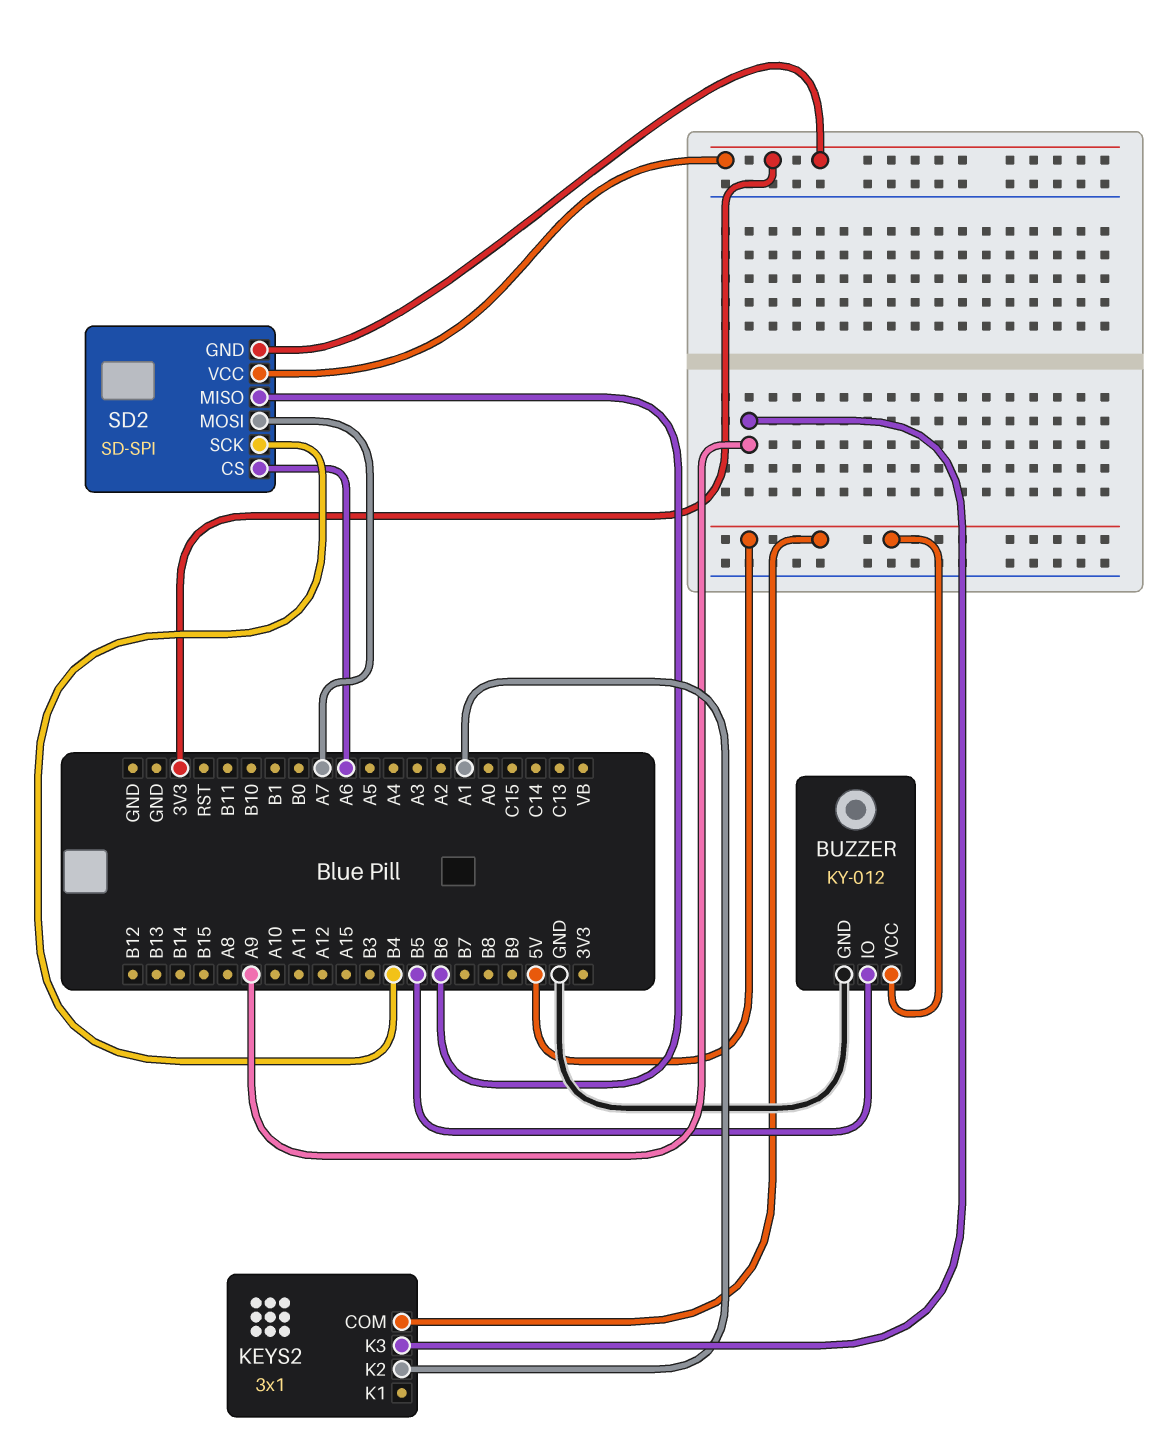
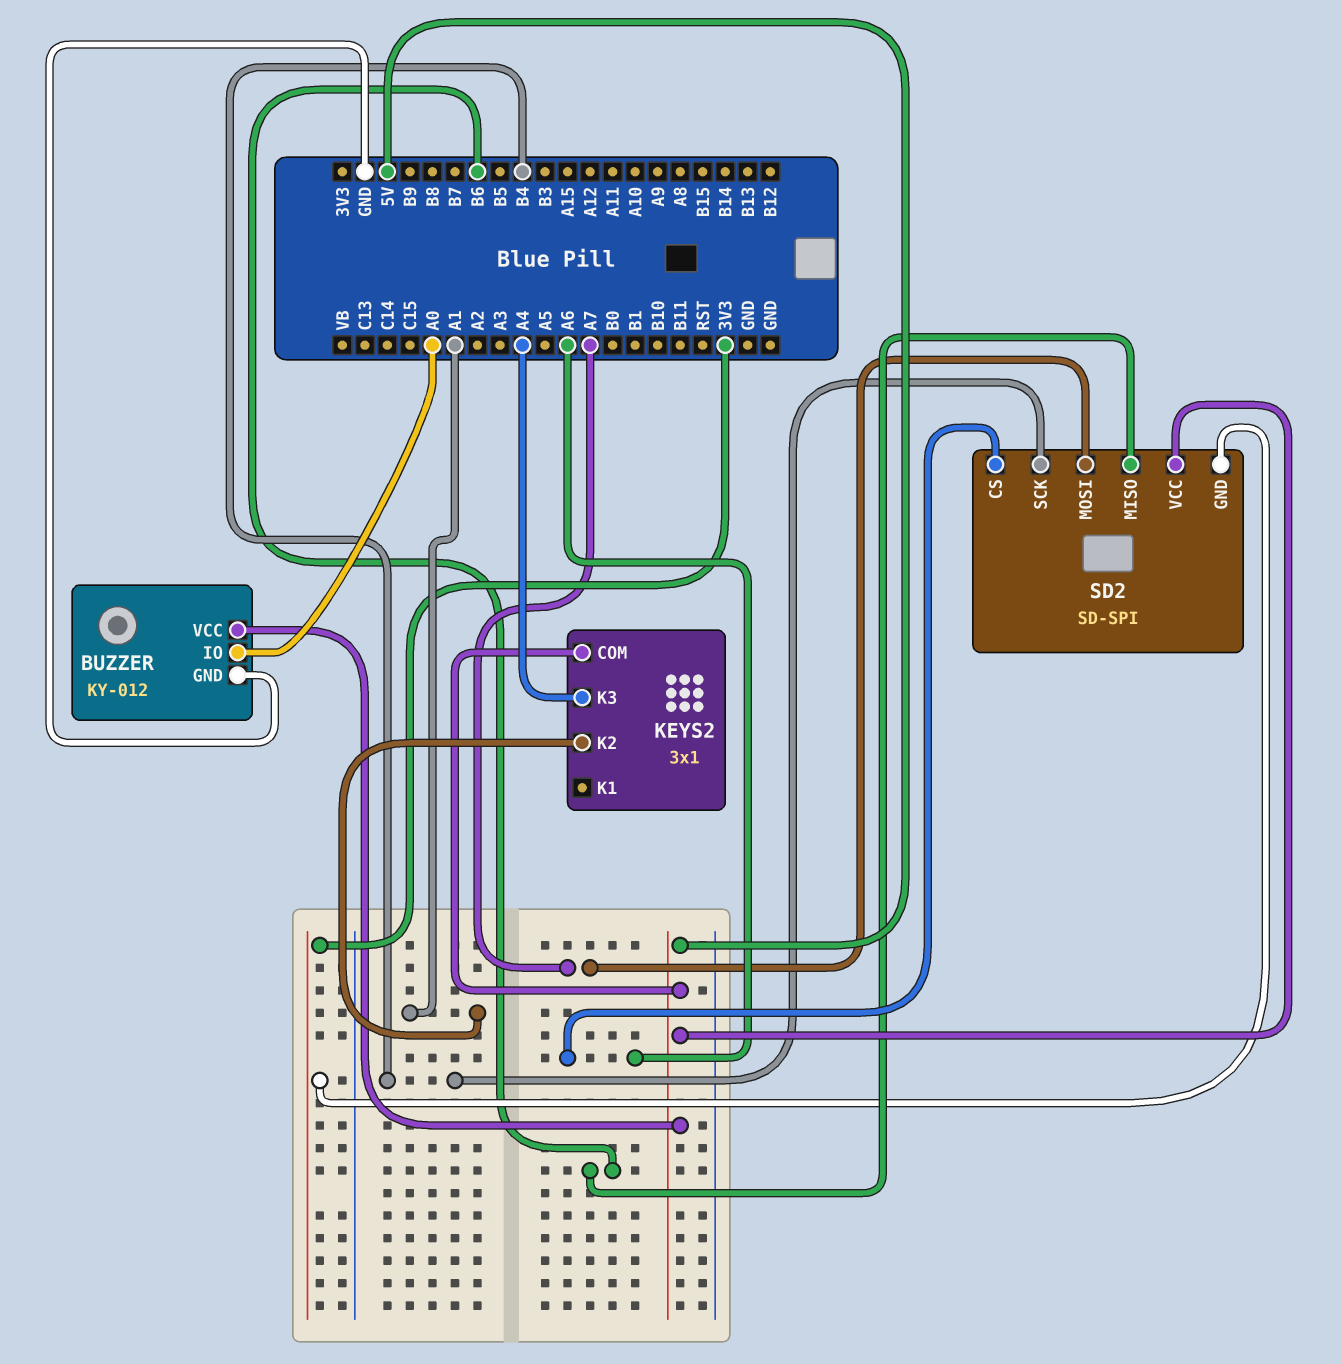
BUZZER pin IO: B5 -> A0
KEYS2 pin K3: A9 -> A4
SD2 pin VCC: 3V3 -> 5V

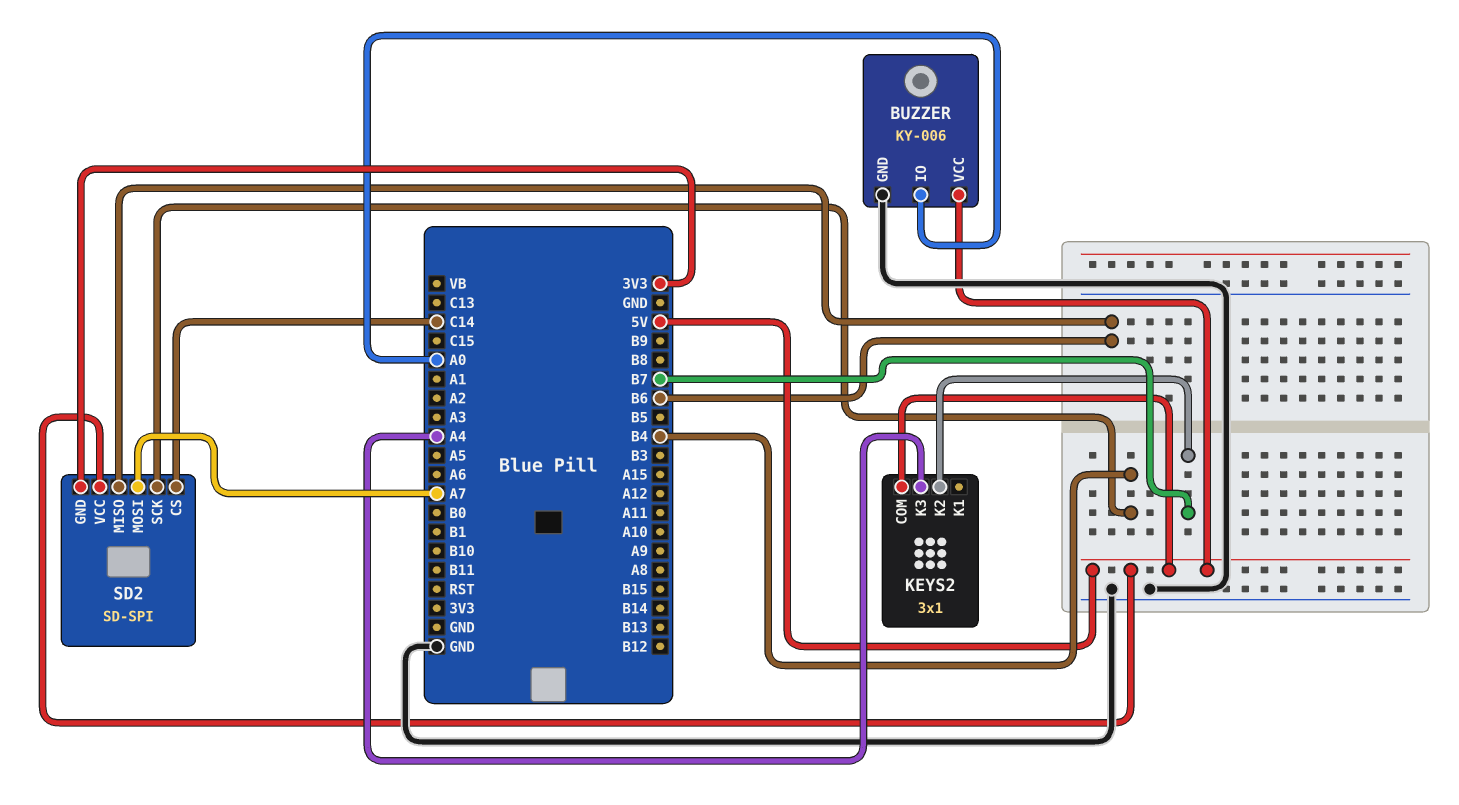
BUZZER: KY-012 -> KY-006
KEYS2 pin K2: A1 -> B7
SD2 pin CS: A6 -> C14

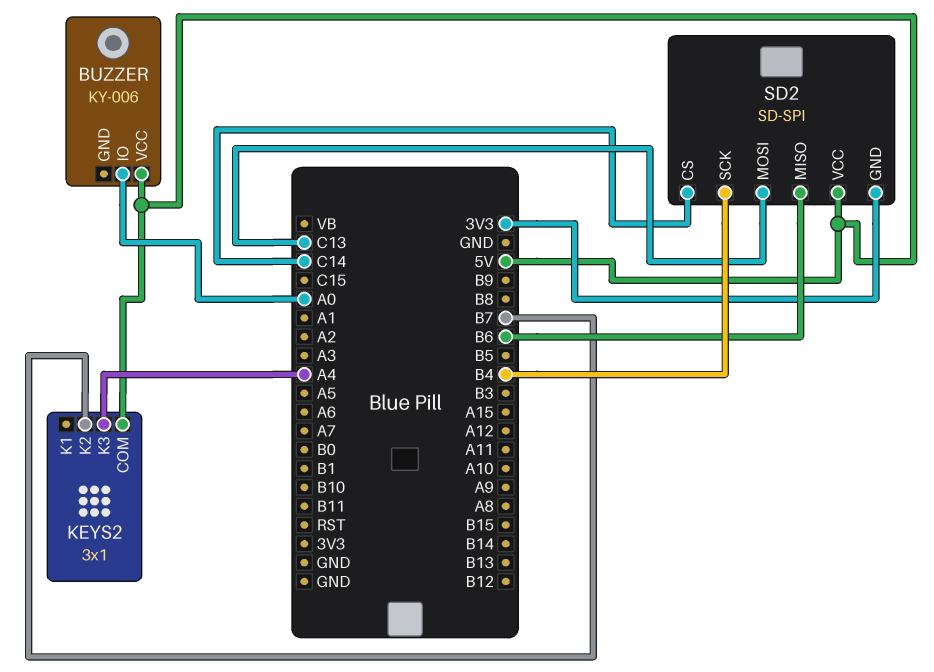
BUZZER pin GND: GND -> none
SD2 pin MOSI: A7 -> C13

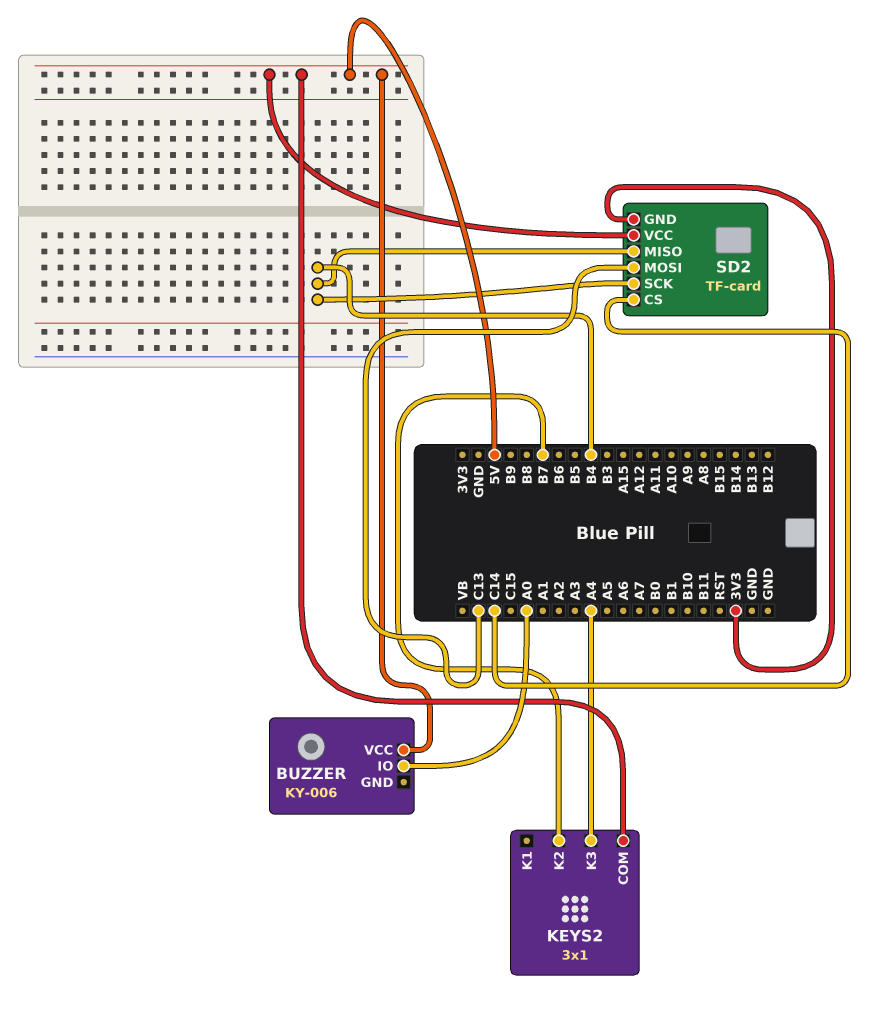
SD2: SD-SPI -> TF-card
SD2 pin MISO: B6 -> B4

